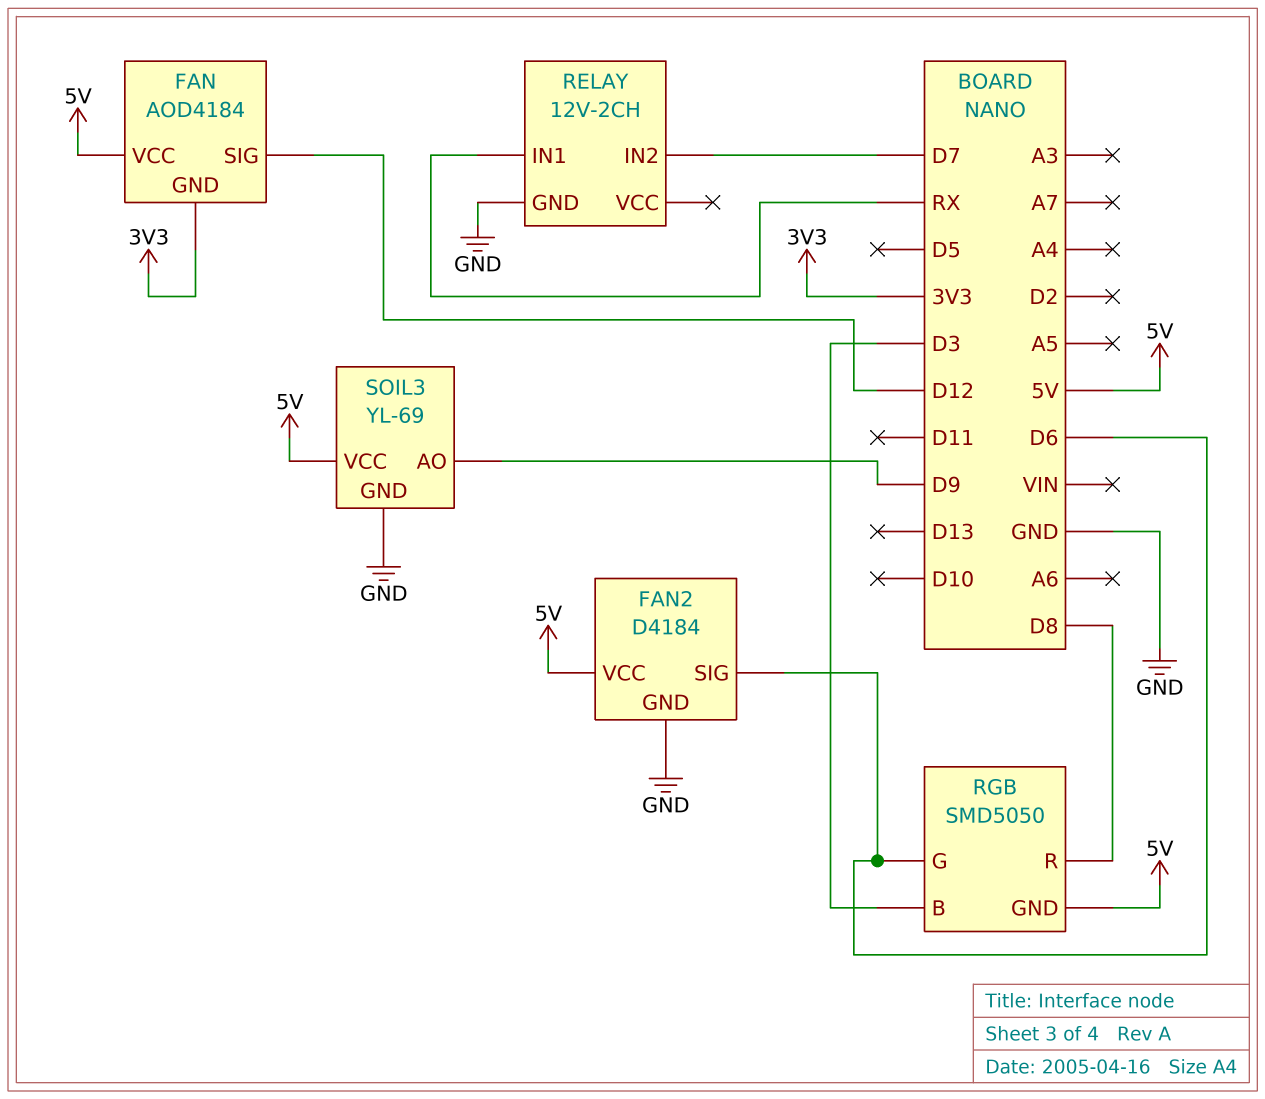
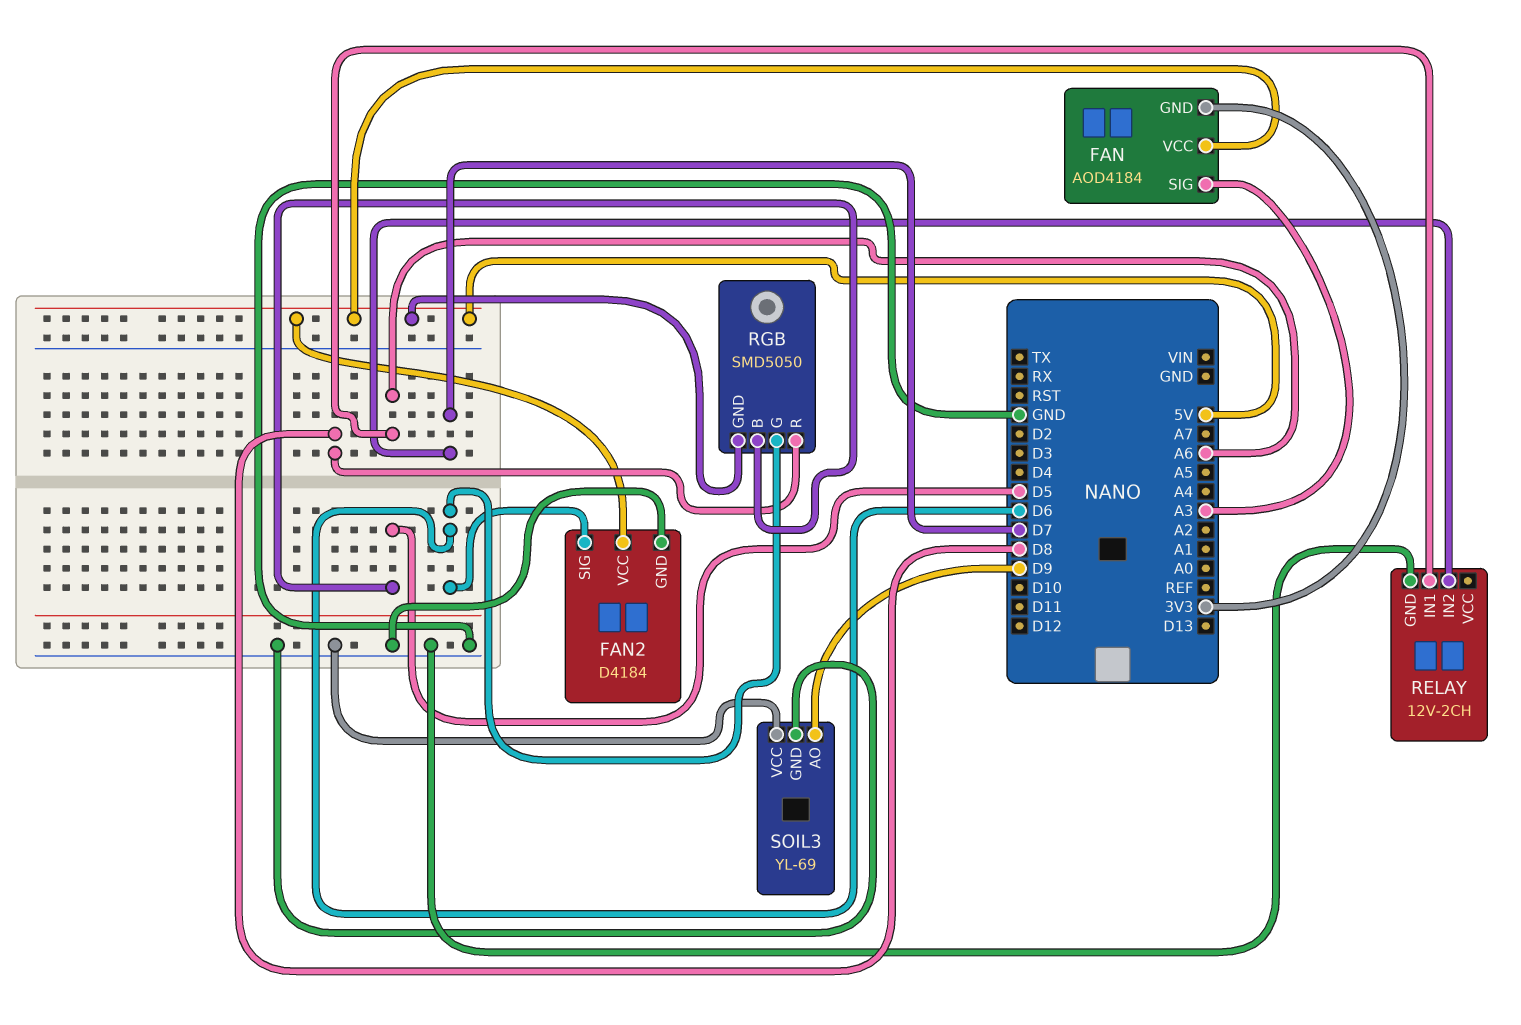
FAN pin SIG: D12 -> A3
RELAY pin IN1: RX -> A6
RGB pin B: D3 -> D5
SOIL3 pin VCC: 5V -> GND

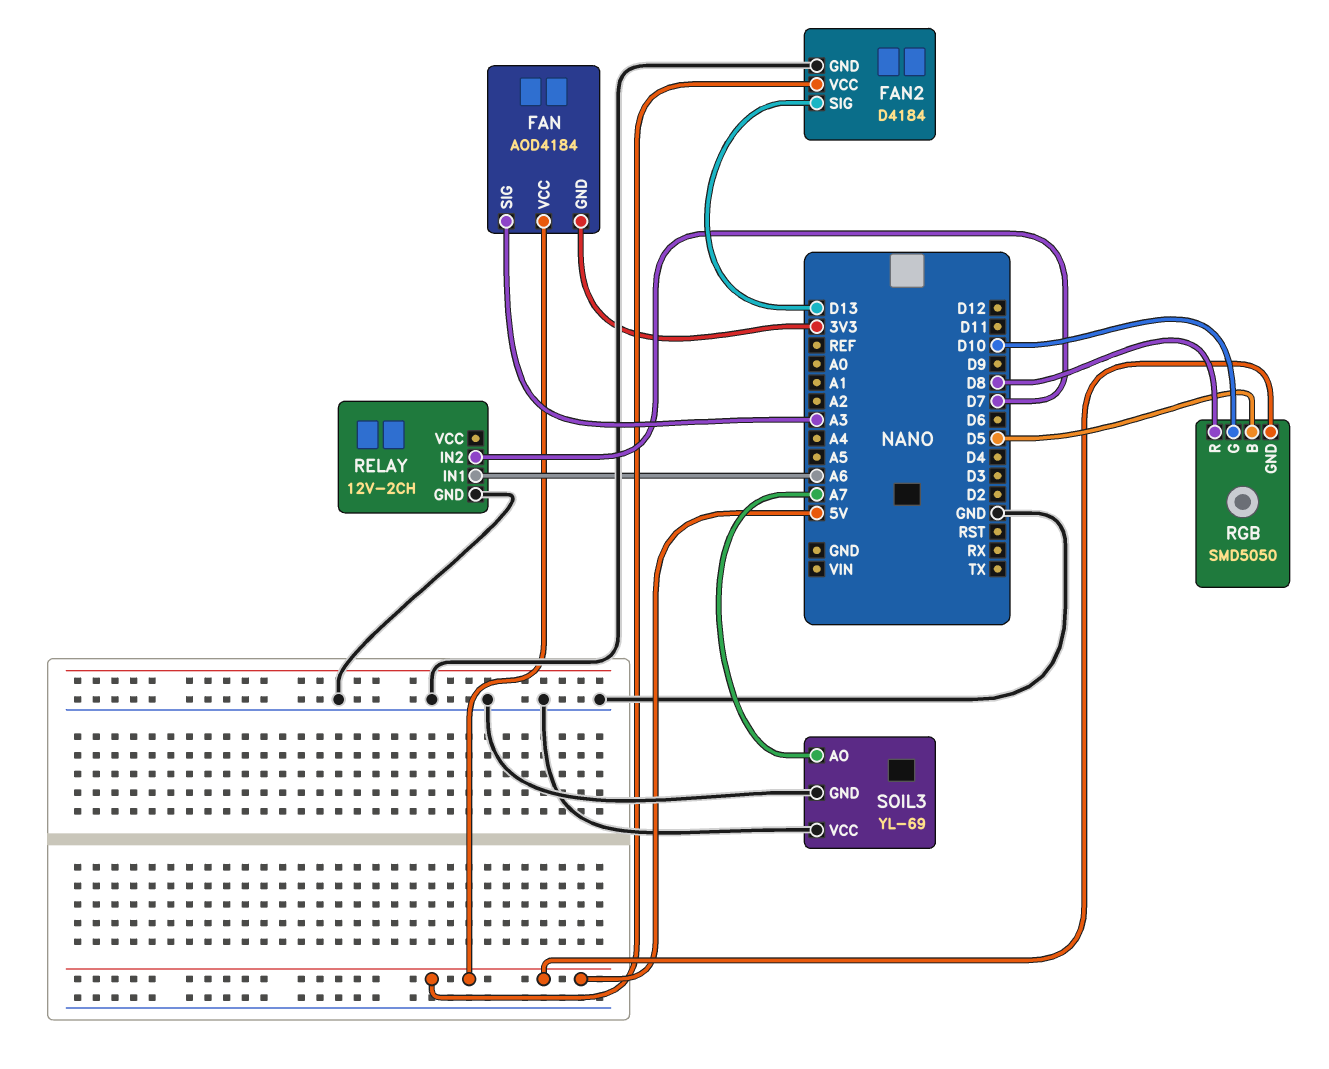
FAN2 pin SIG: D6 -> D13
RGB pin G: D6 -> D10
SOIL3 pin AO: D9 -> A7

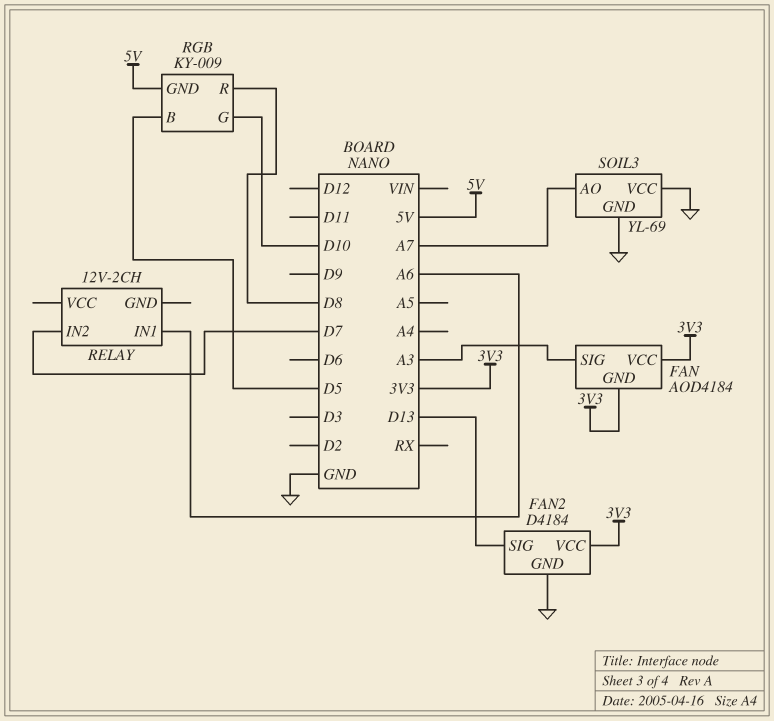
FAN pin VCC: 5V -> 3V3
FAN2 pin VCC: 5V -> 3V3
RELAY pin GND: GND -> none
RGB: SMD5050 -> KY-009

